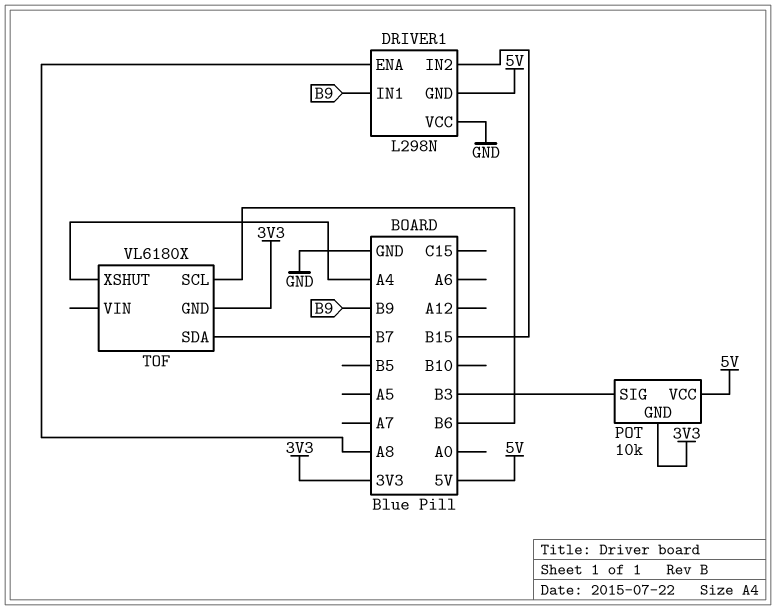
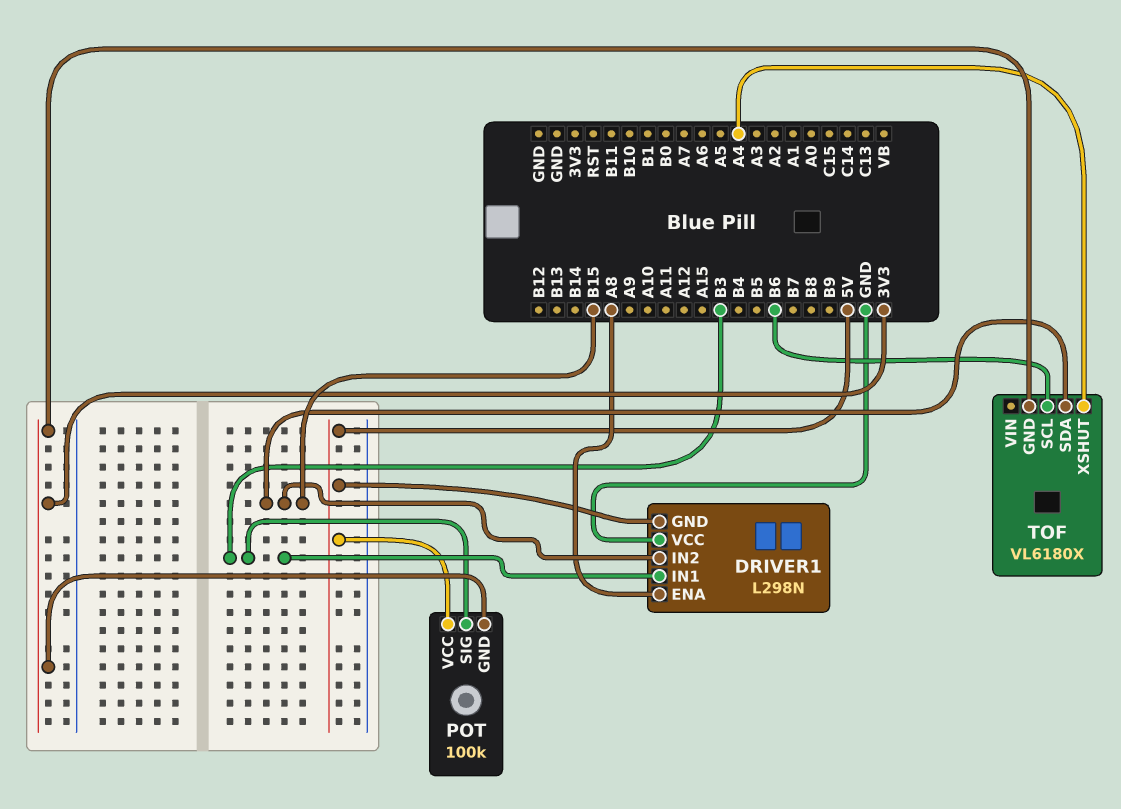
DRIVER1 pin IN1: B9 -> B3
POT: 10k -> 100k
TOF pin SDA: B7 -> B15

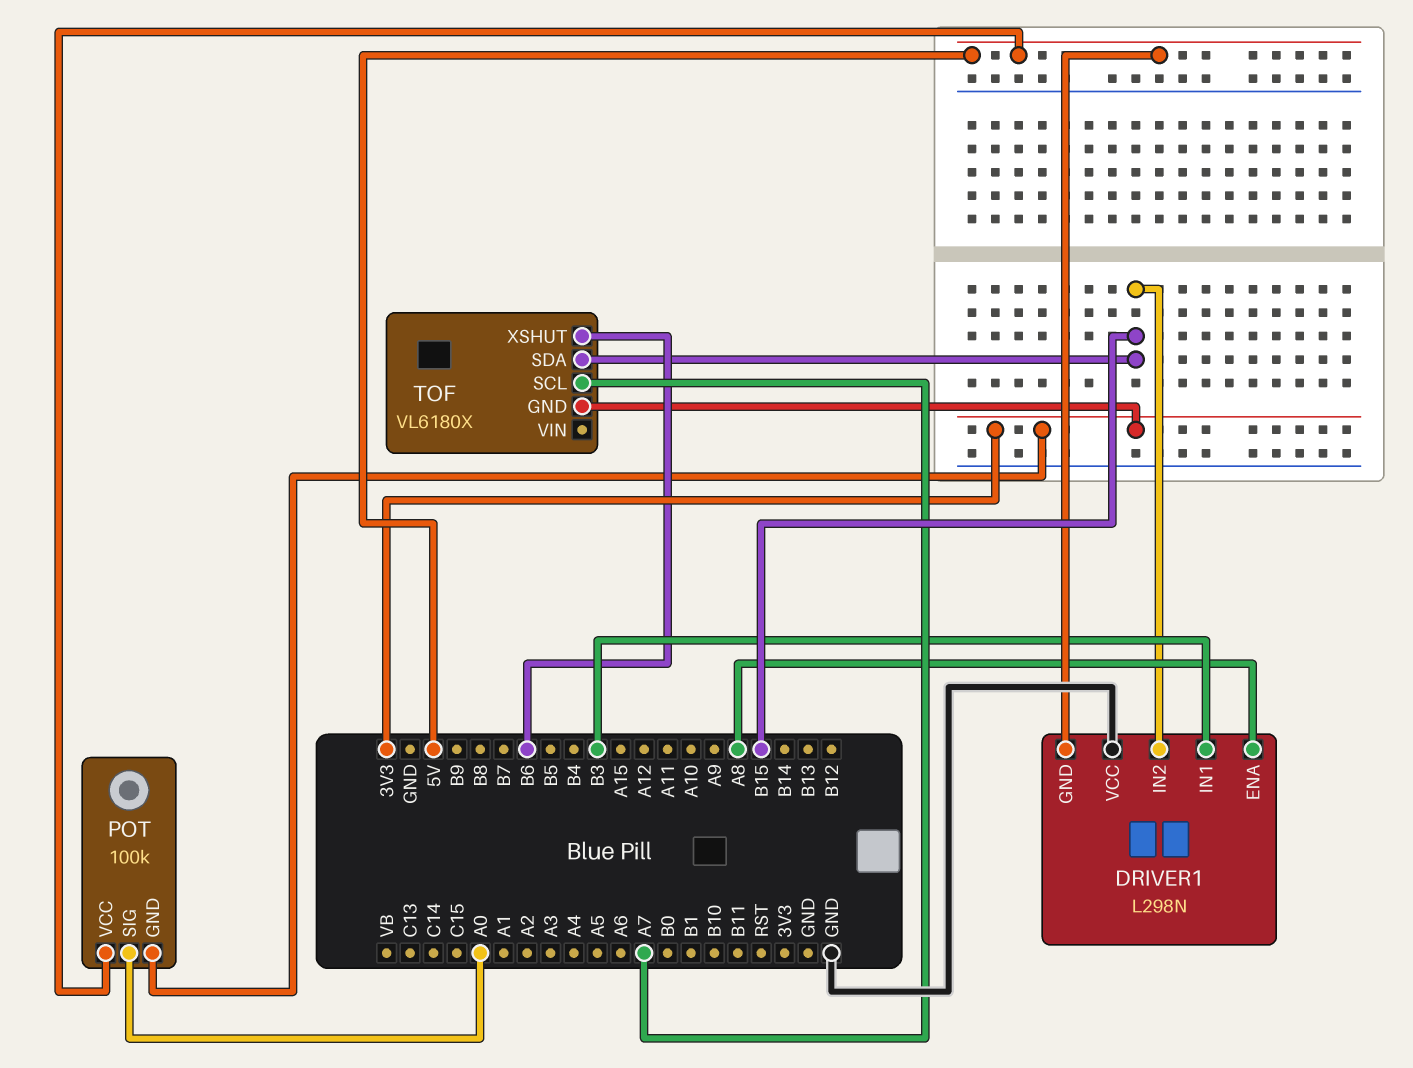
POT pin SIG: B3 -> A0
TOF pin SCL: B6 -> A7
TOF pin XSHUT: A4 -> B6

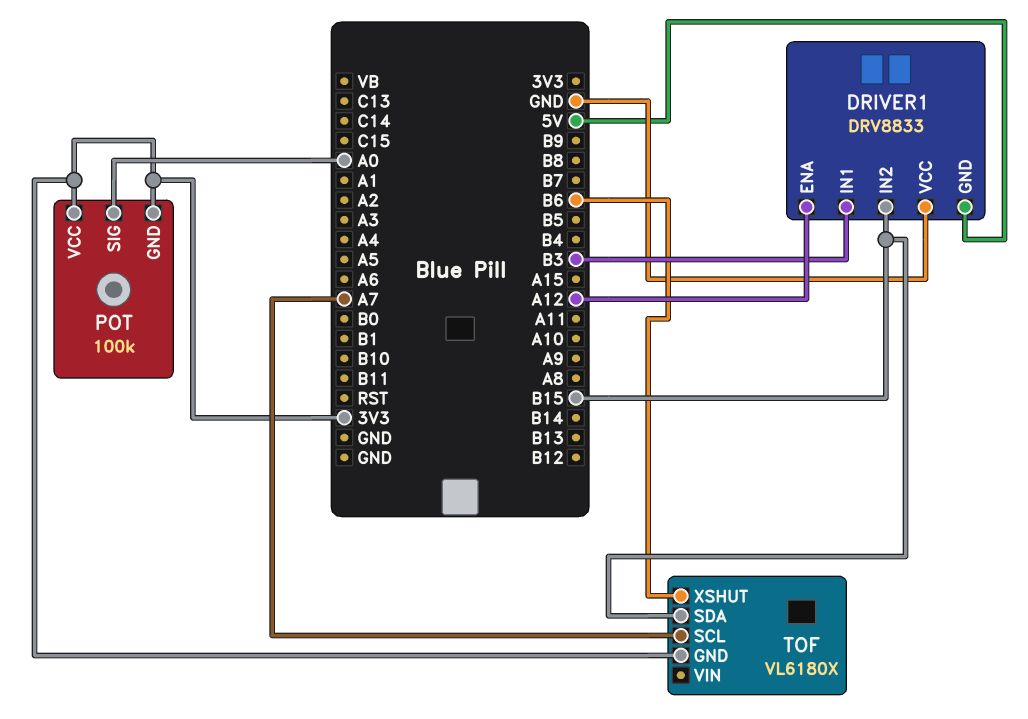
DRIVER1: L298N -> DRV8833
DRIVER1 pin ENA: A8 -> A12
POT pin VCC: 5V -> 3V3

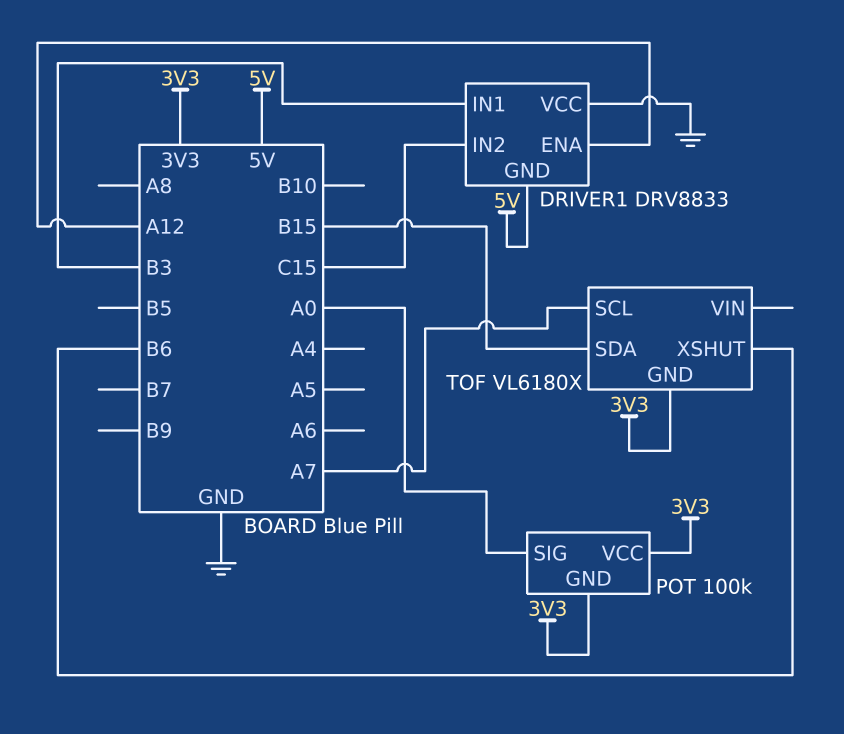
DRIVER1 pin IN2: B15 -> C15

